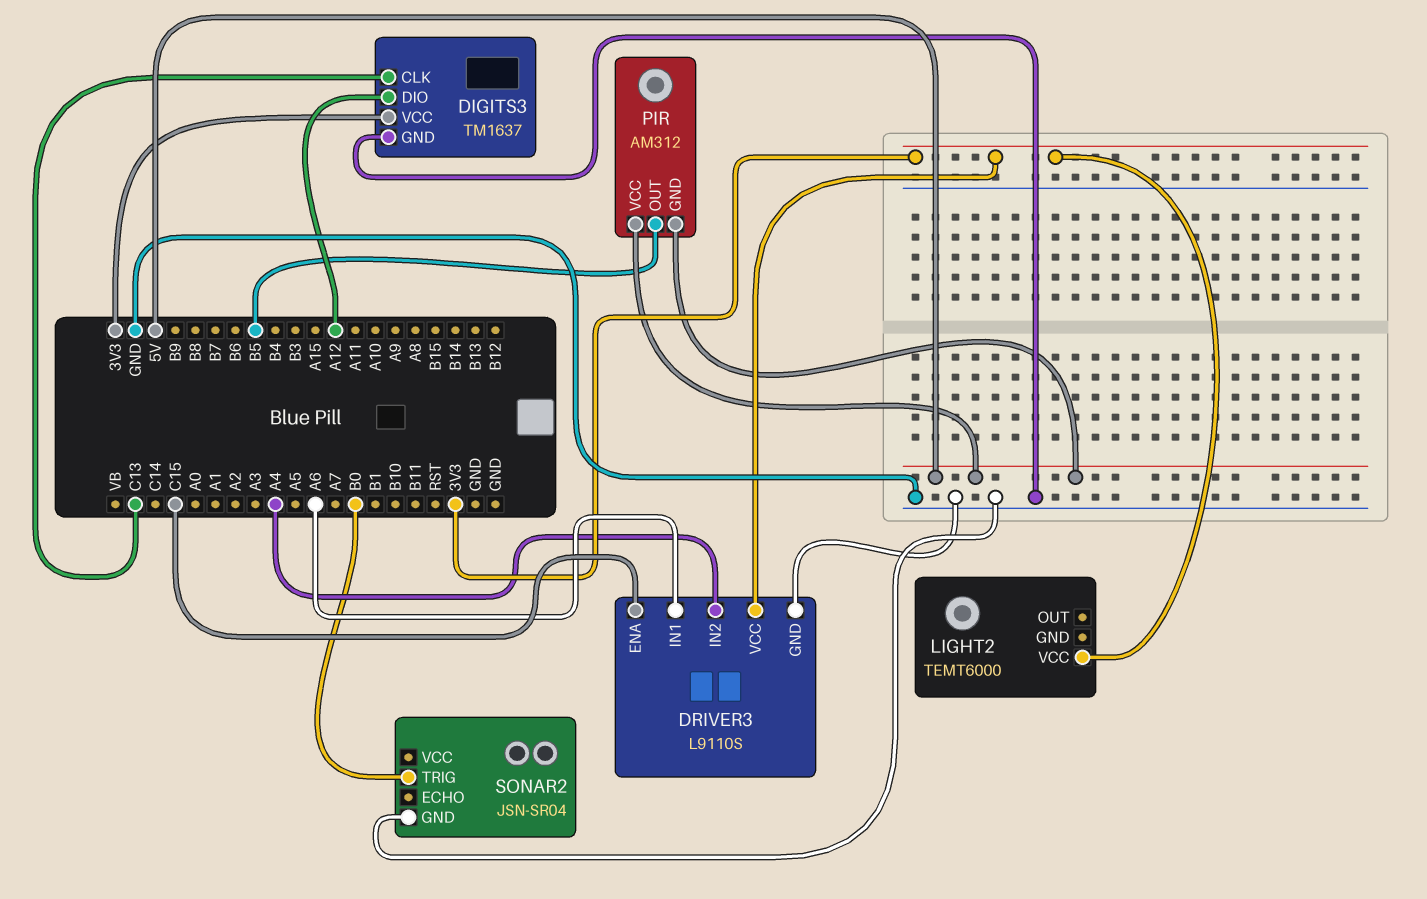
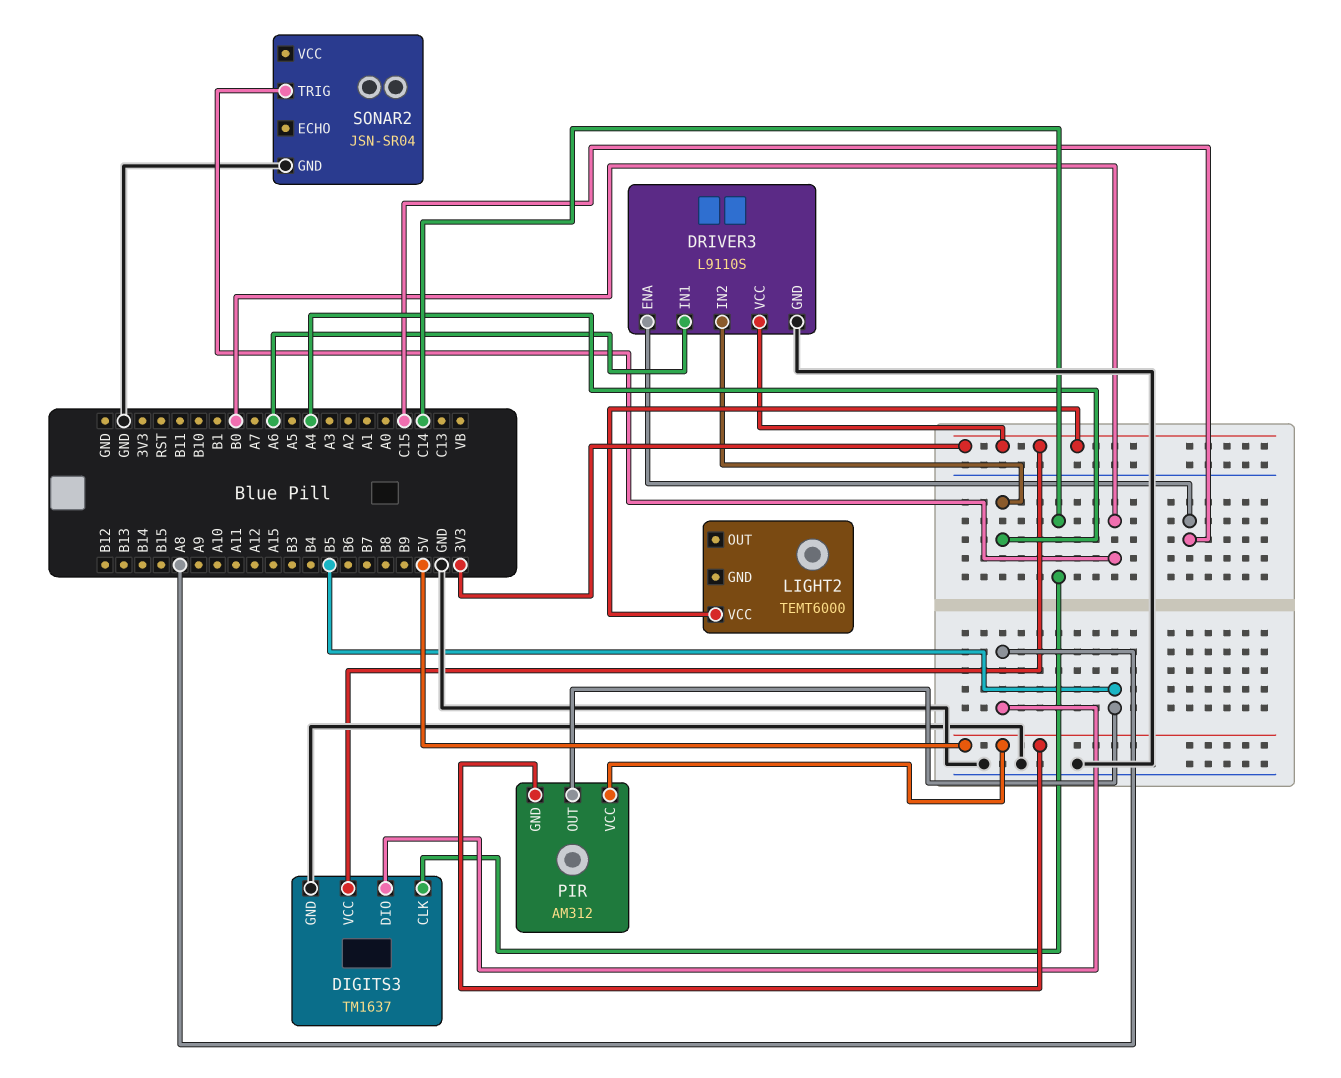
DIGITS3 pin CLK: C13 -> C14
DIGITS3 pin DIO: A12 -> A8

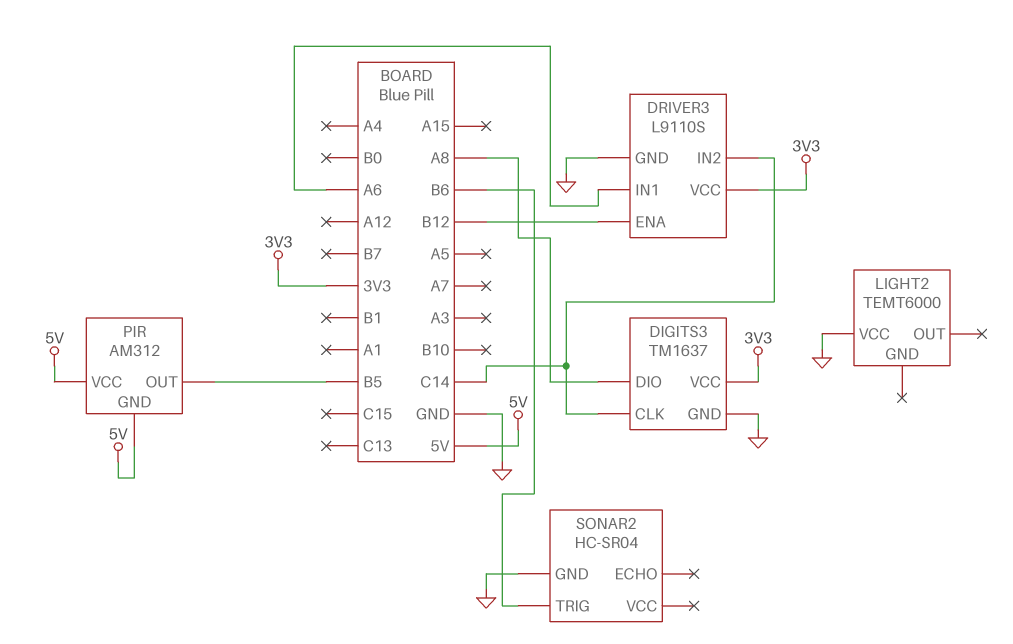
DRIVER3 pin ENA: C15 -> B12
DRIVER3 pin IN2: A4 -> C14
LIGHT2 pin VCC: 3V3 -> GND
SONAR2: JSN-SR04 -> HC-SR04
SONAR2 pin TRIG: B0 -> B6

